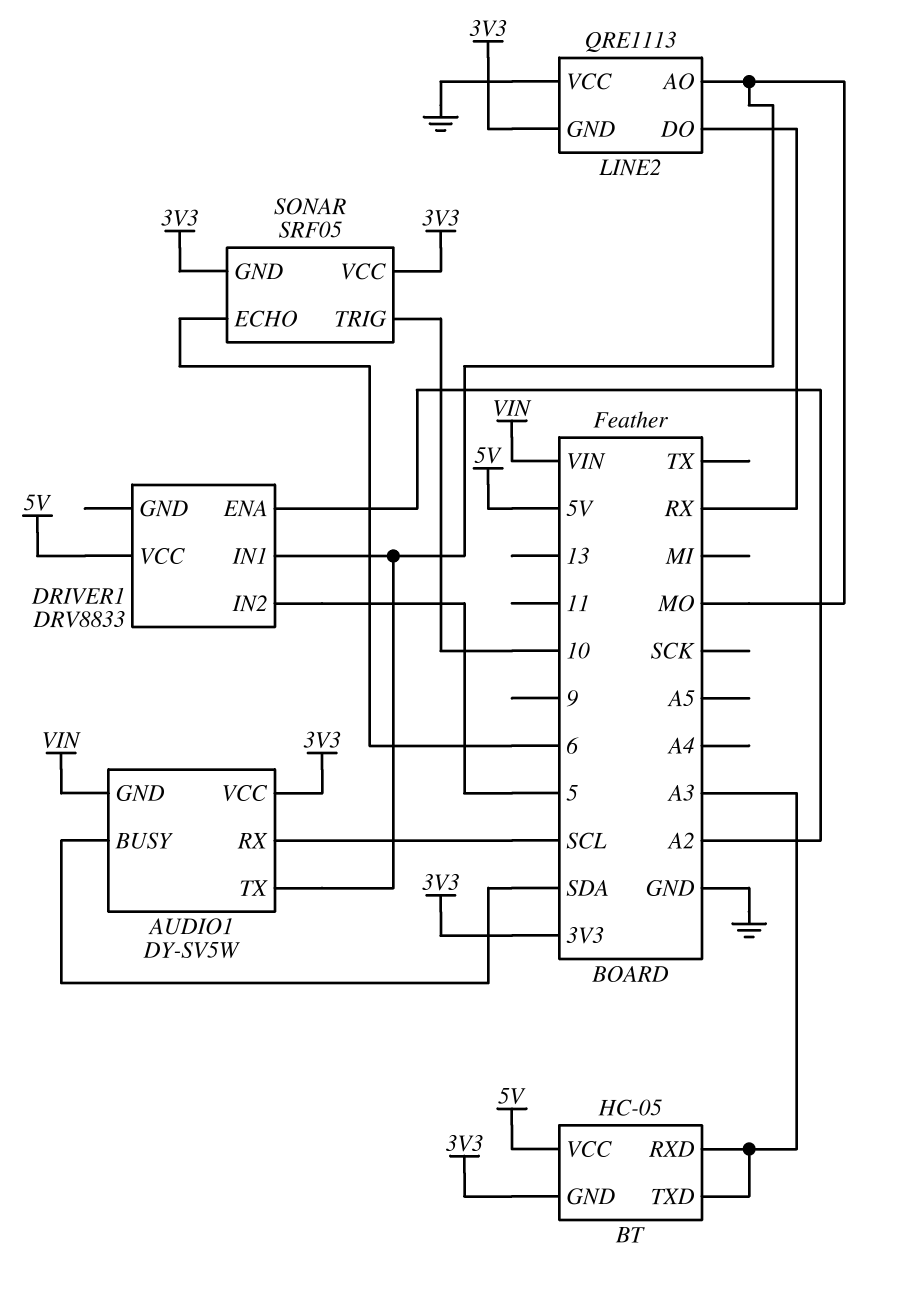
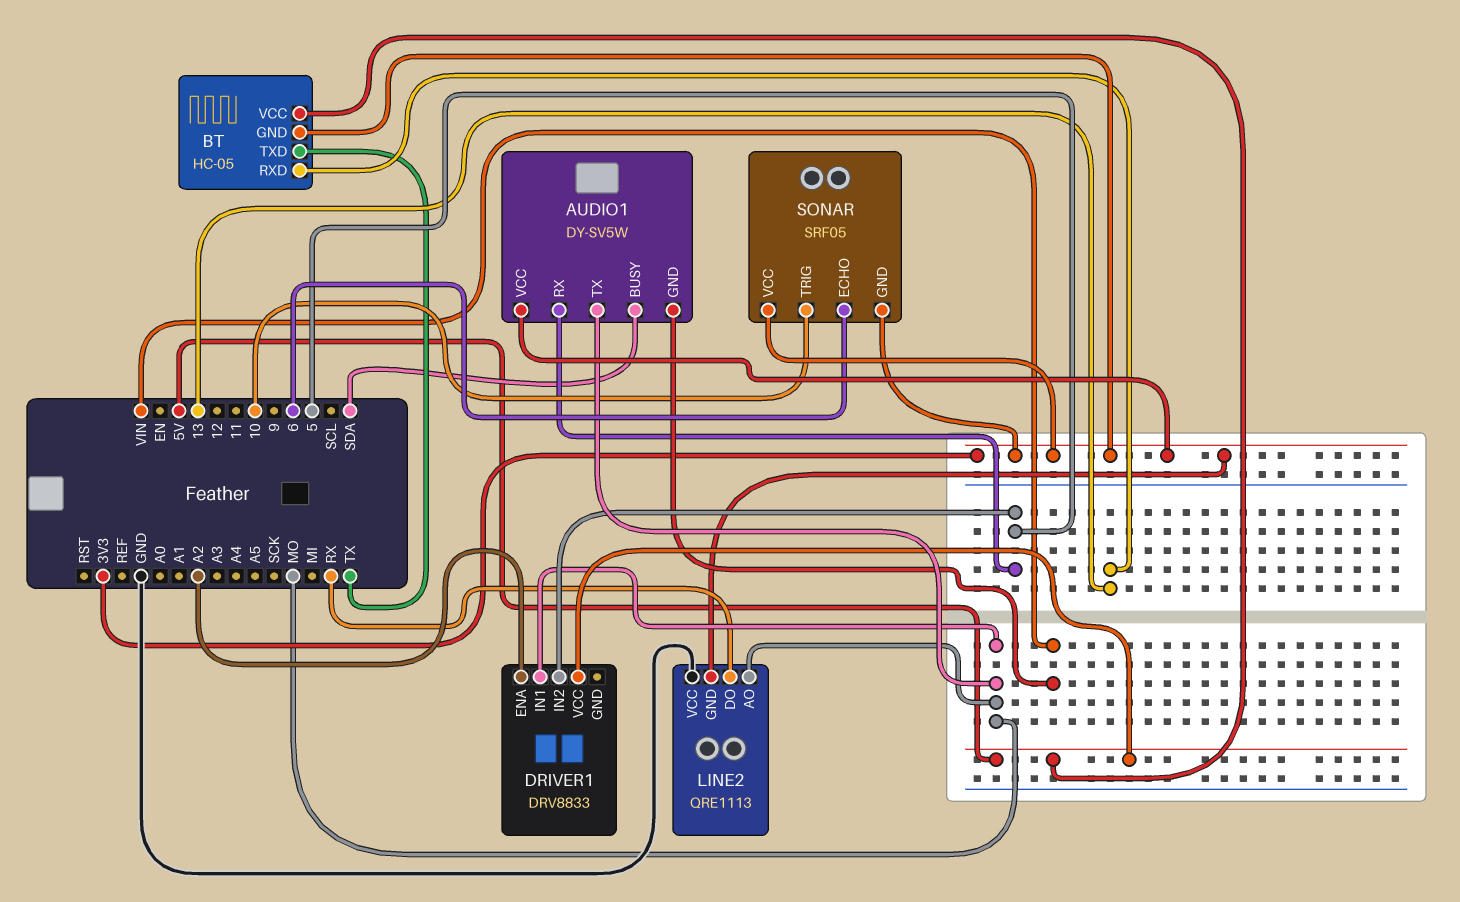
AUDIO1 pin RX: SCL -> 5
BT pin RXD: A3 -> 13
BT pin TXD: A3 -> TX

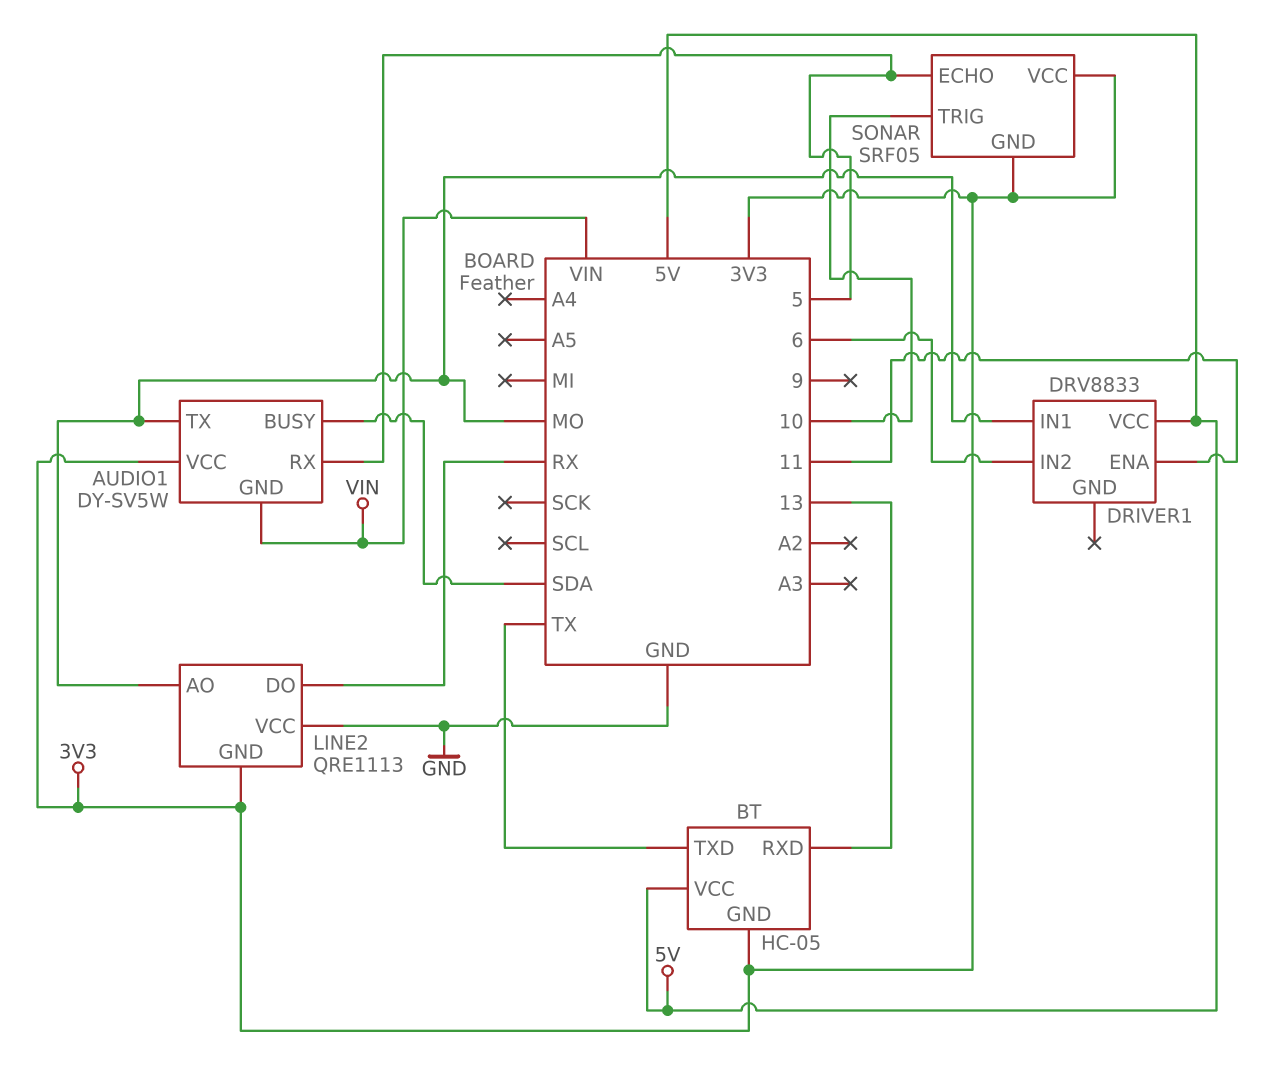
DRIVER1 pin ENA: A2 -> 11
DRIVER1 pin IN2: 5 -> 6
SONAR pin ECHO: 6 -> 5

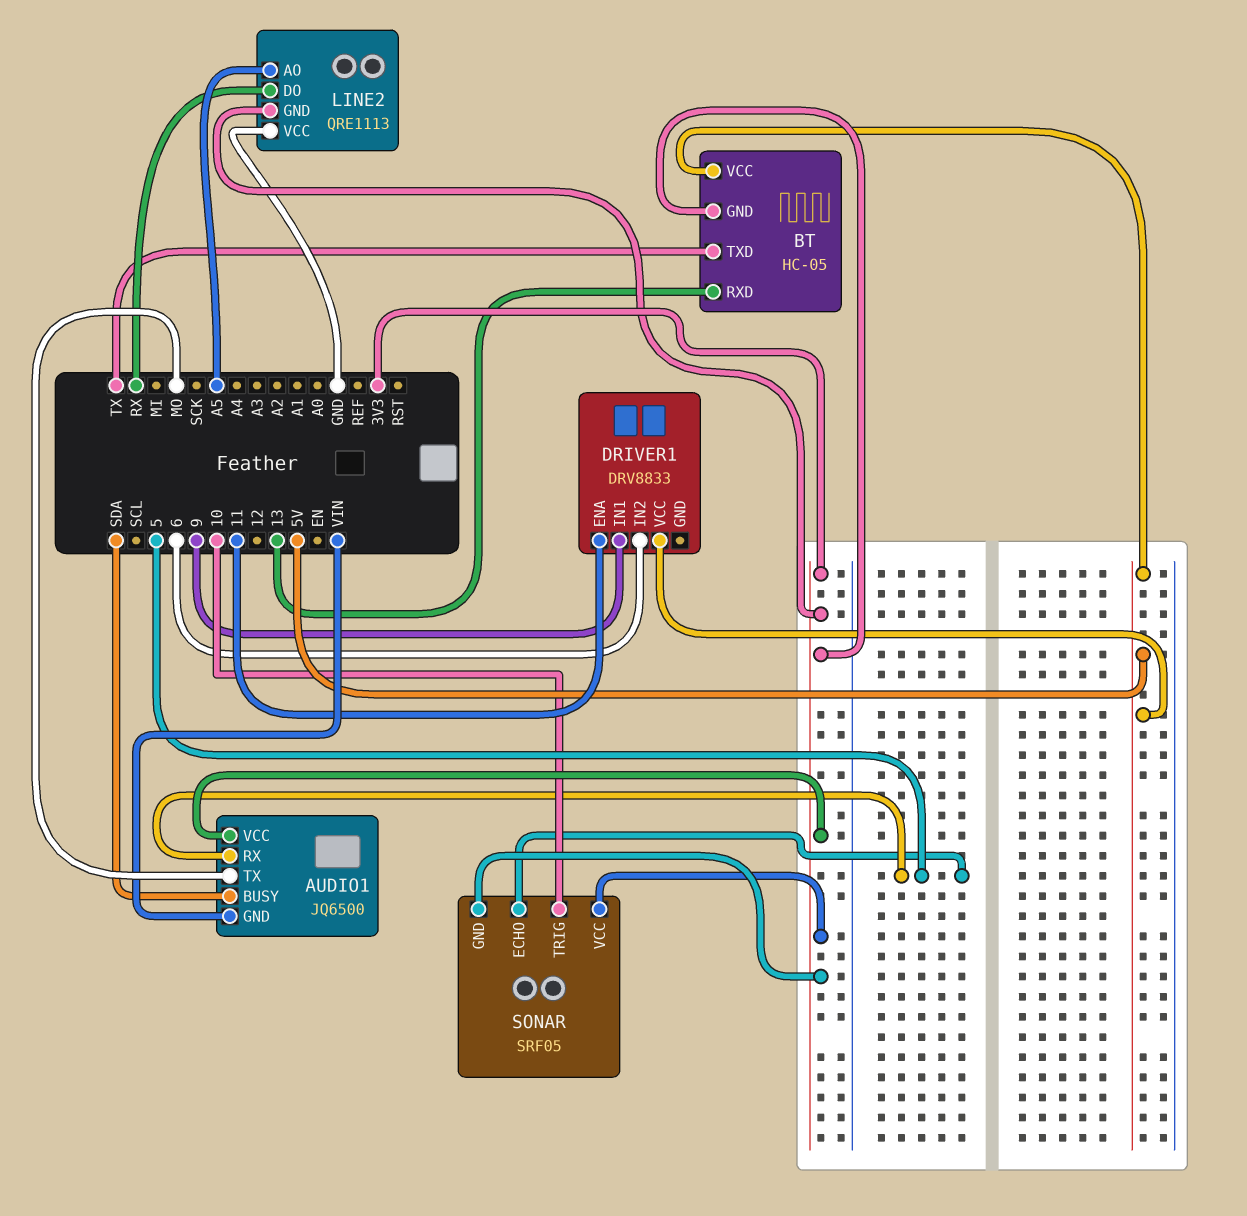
AUDIO1: DY-SV5W -> JQ6500
DRIVER1 pin IN1: MO -> 9
LINE2 pin AO: MO -> A5

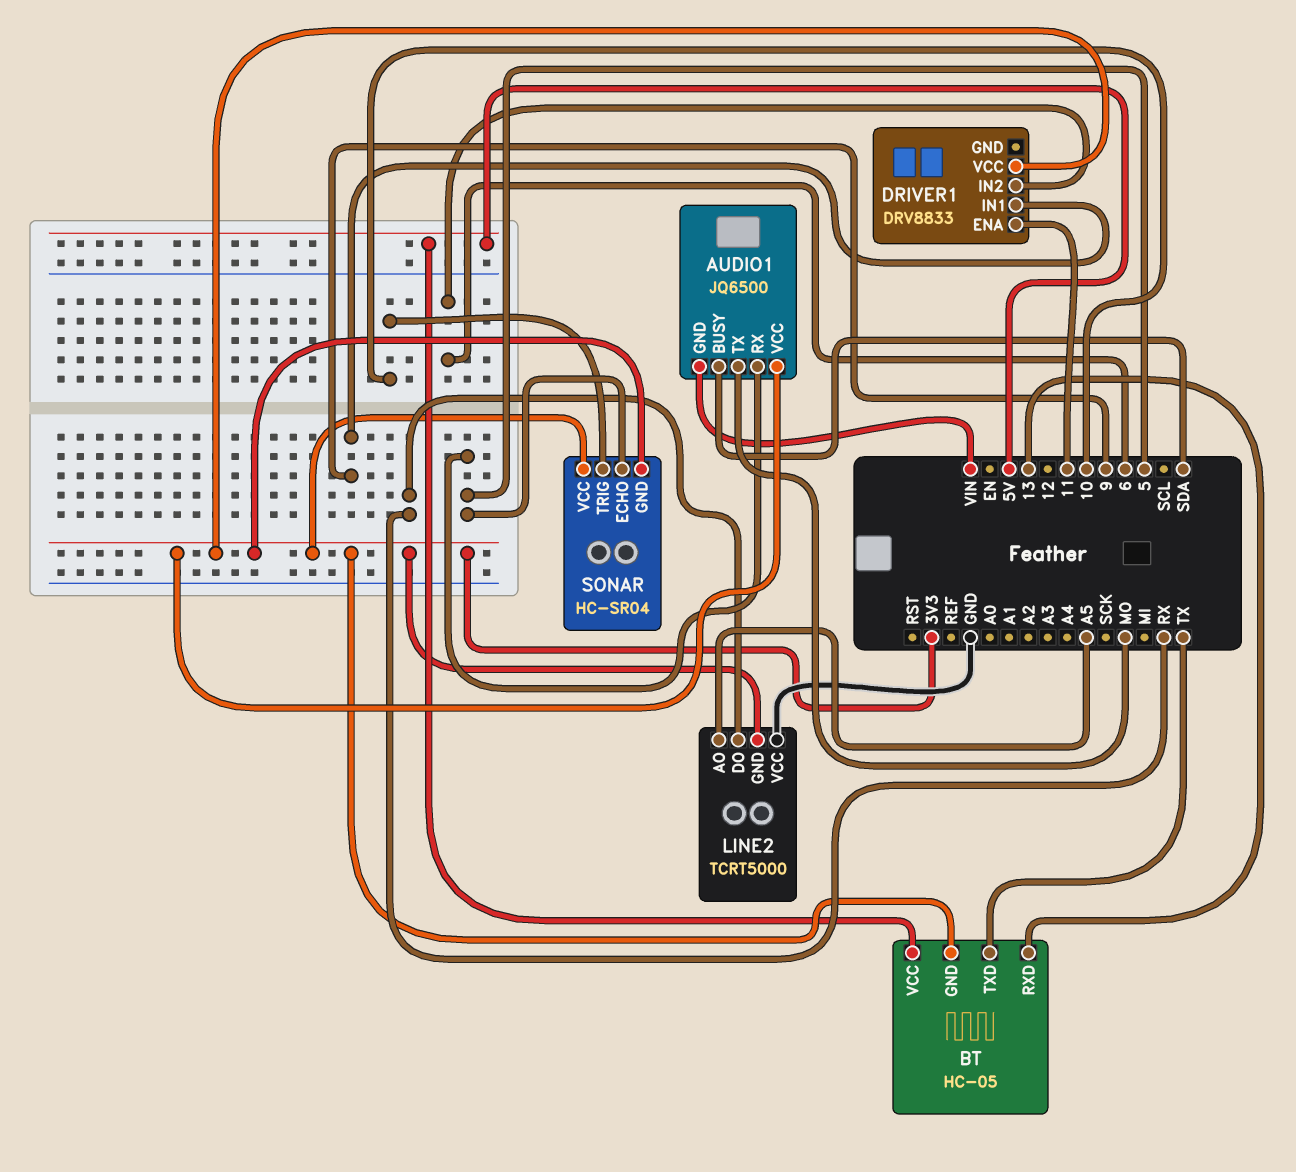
DRIVER1 pin VCC: 5V -> 3V3
LINE2: QRE1113 -> TCRT5000
SONAR: SRF05 -> HC-SR04

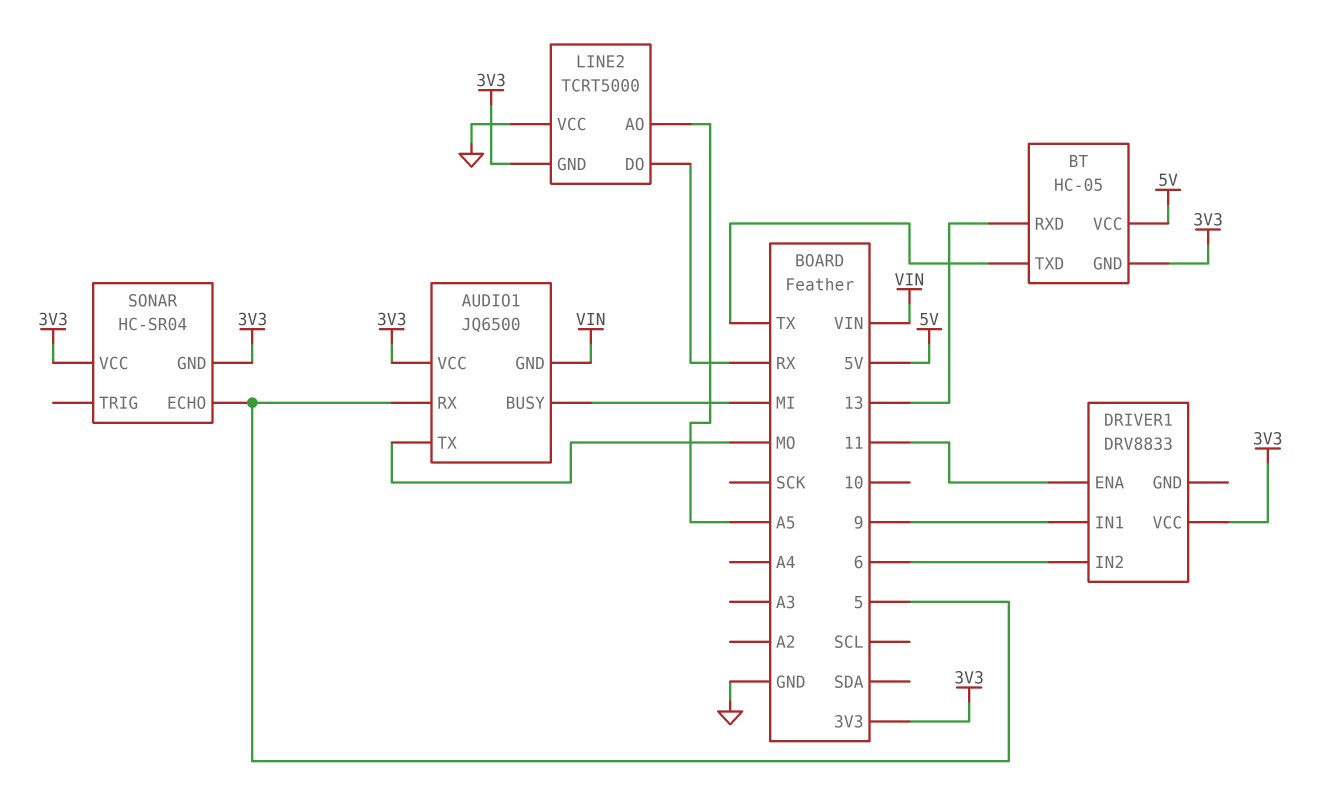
AUDIO1 pin BUSY: SDA -> MI
SONAR pin TRIG: 10 -> none

